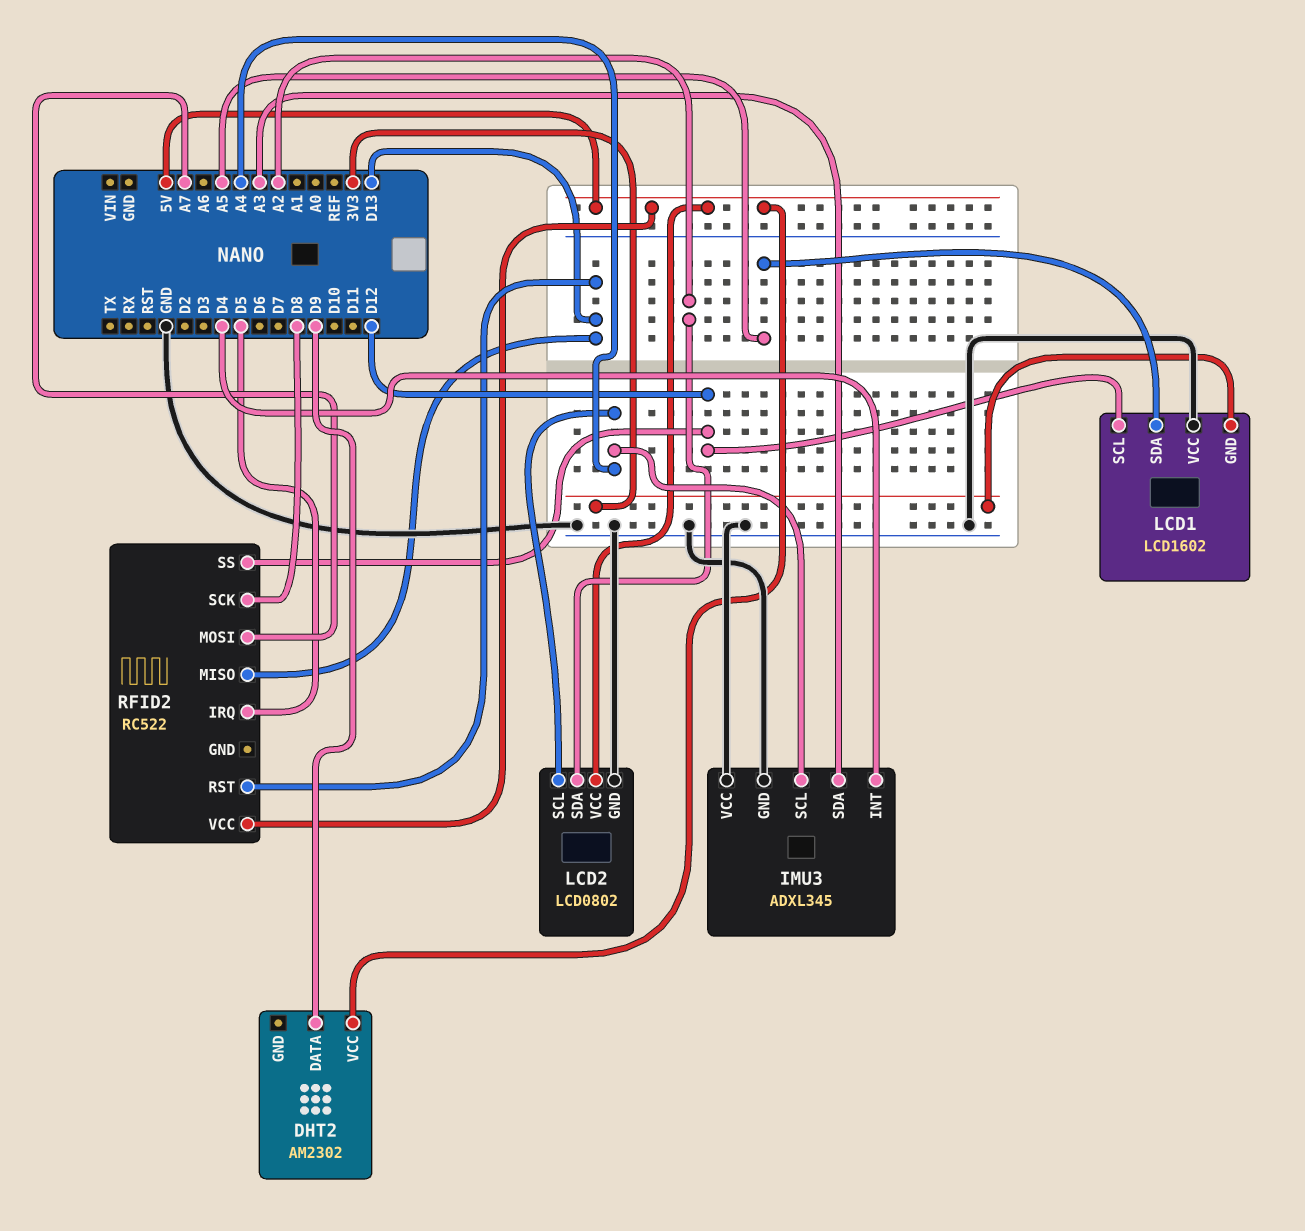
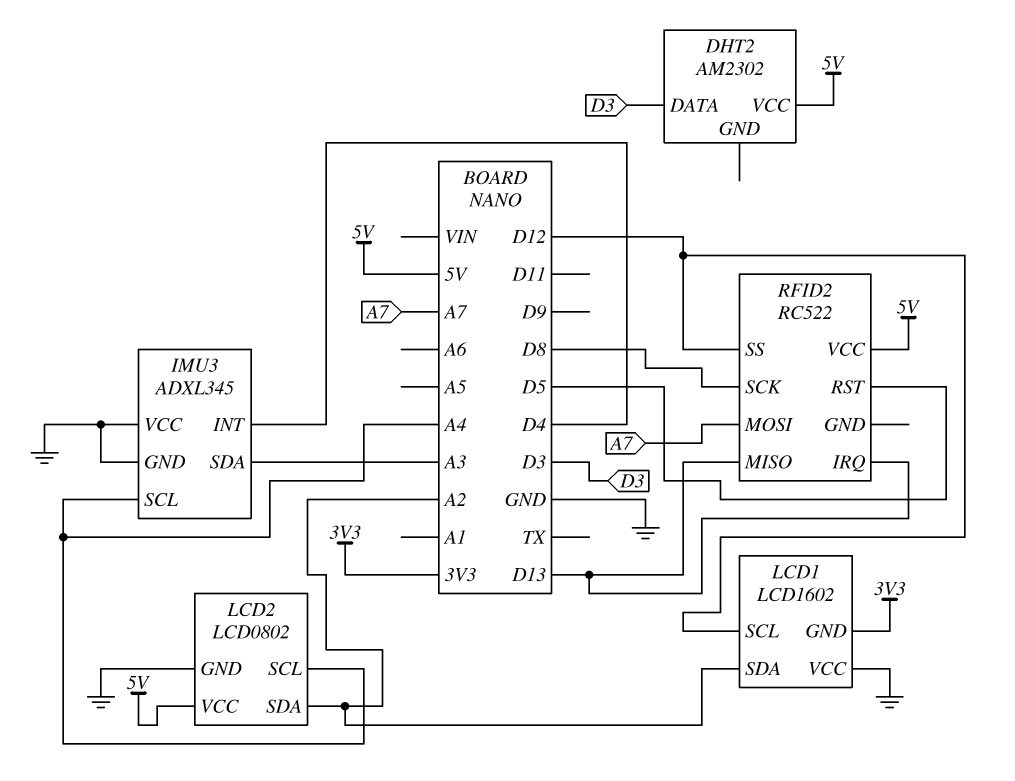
DHT2 pin DATA: D9 -> D3
LCD1 pin SDA: A5 -> A2
RFID2 pin IRQ: D5 -> D13
RFID2 pin RST: D13 -> D5

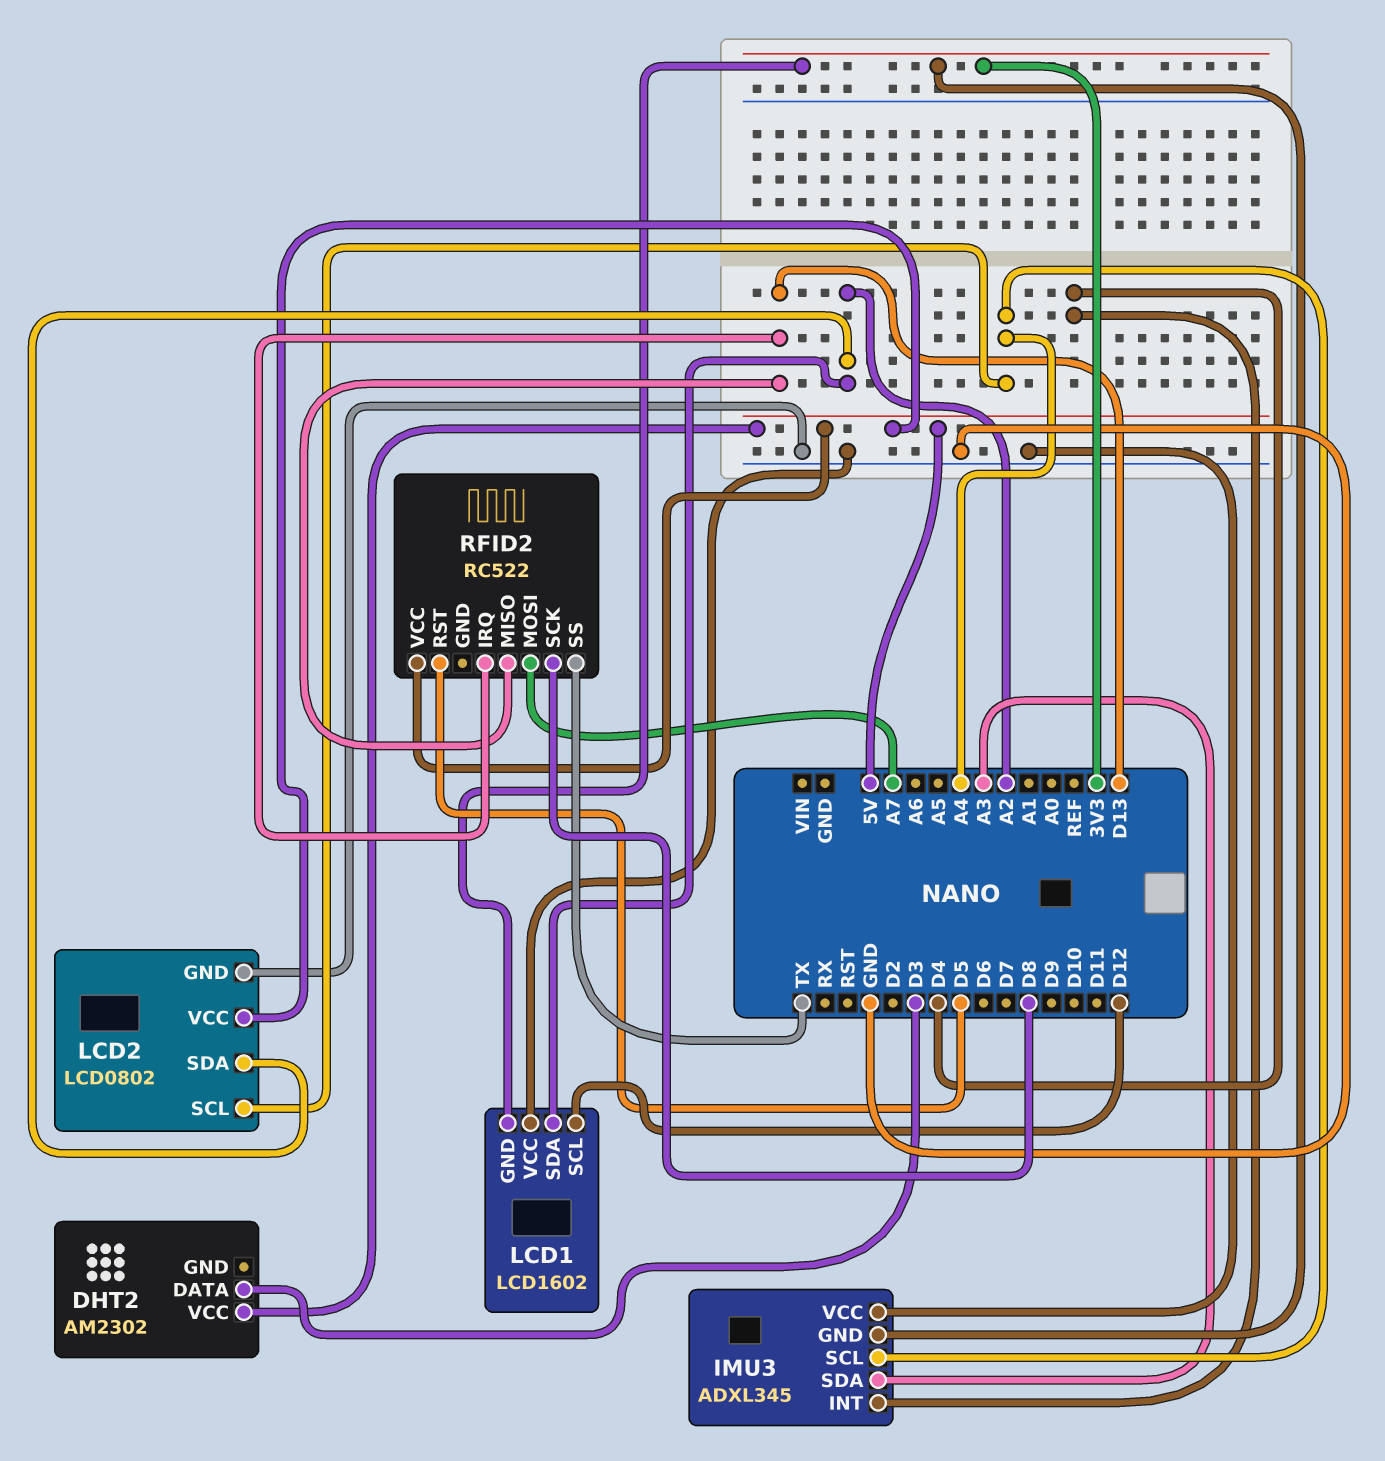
IMU3 pin GND: GND -> 3V3
RFID2 pin SS: D12 -> TX

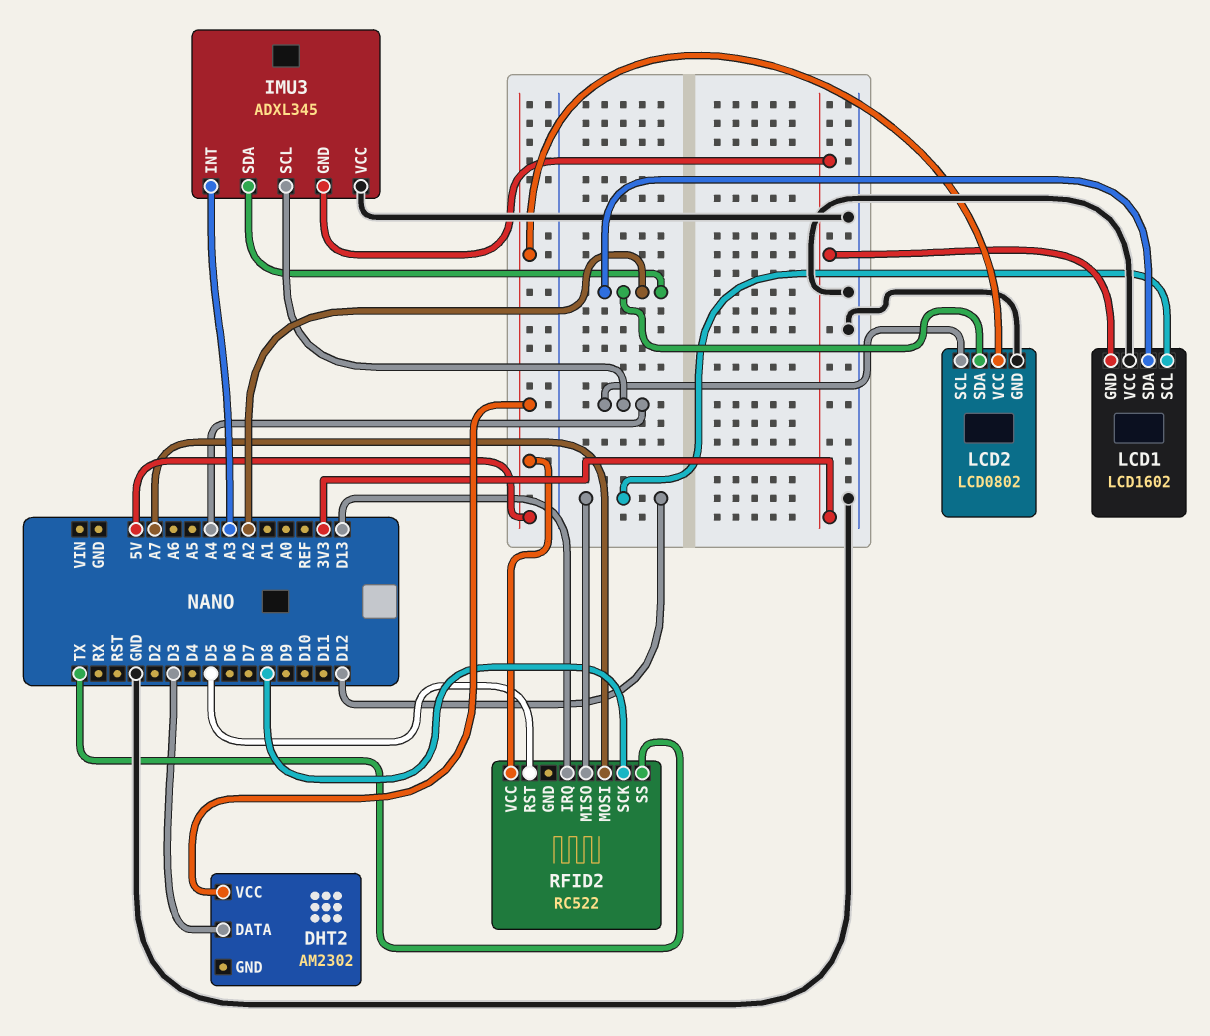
IMU3 pin INT: D4 -> A3
IMU3 pin SDA: A3 -> A2
RFID2 pin MISO: D13 -> D12

